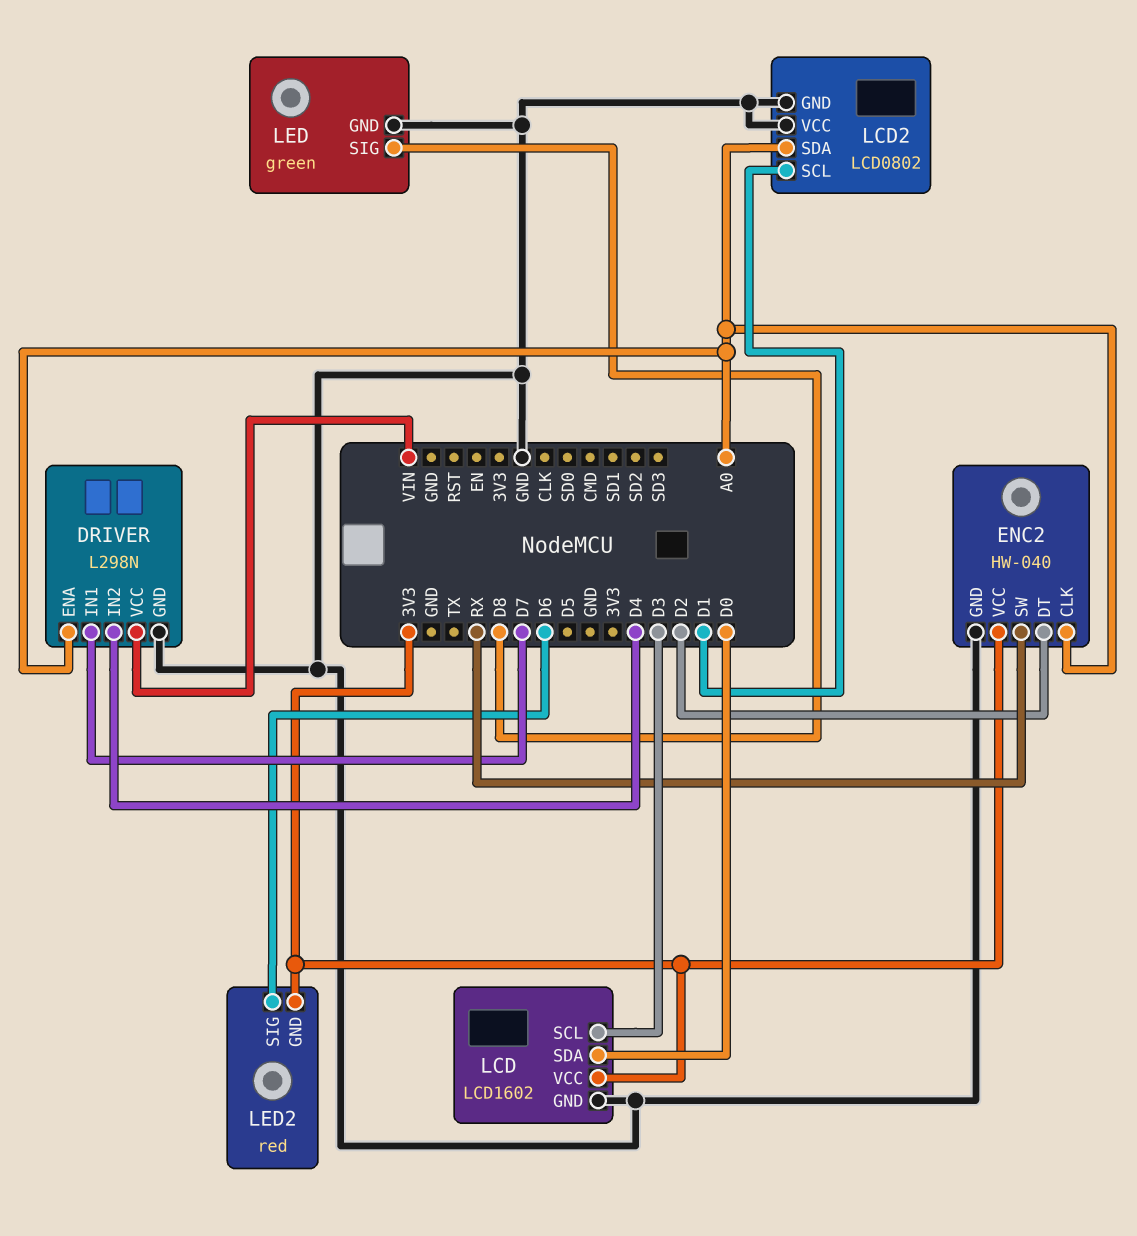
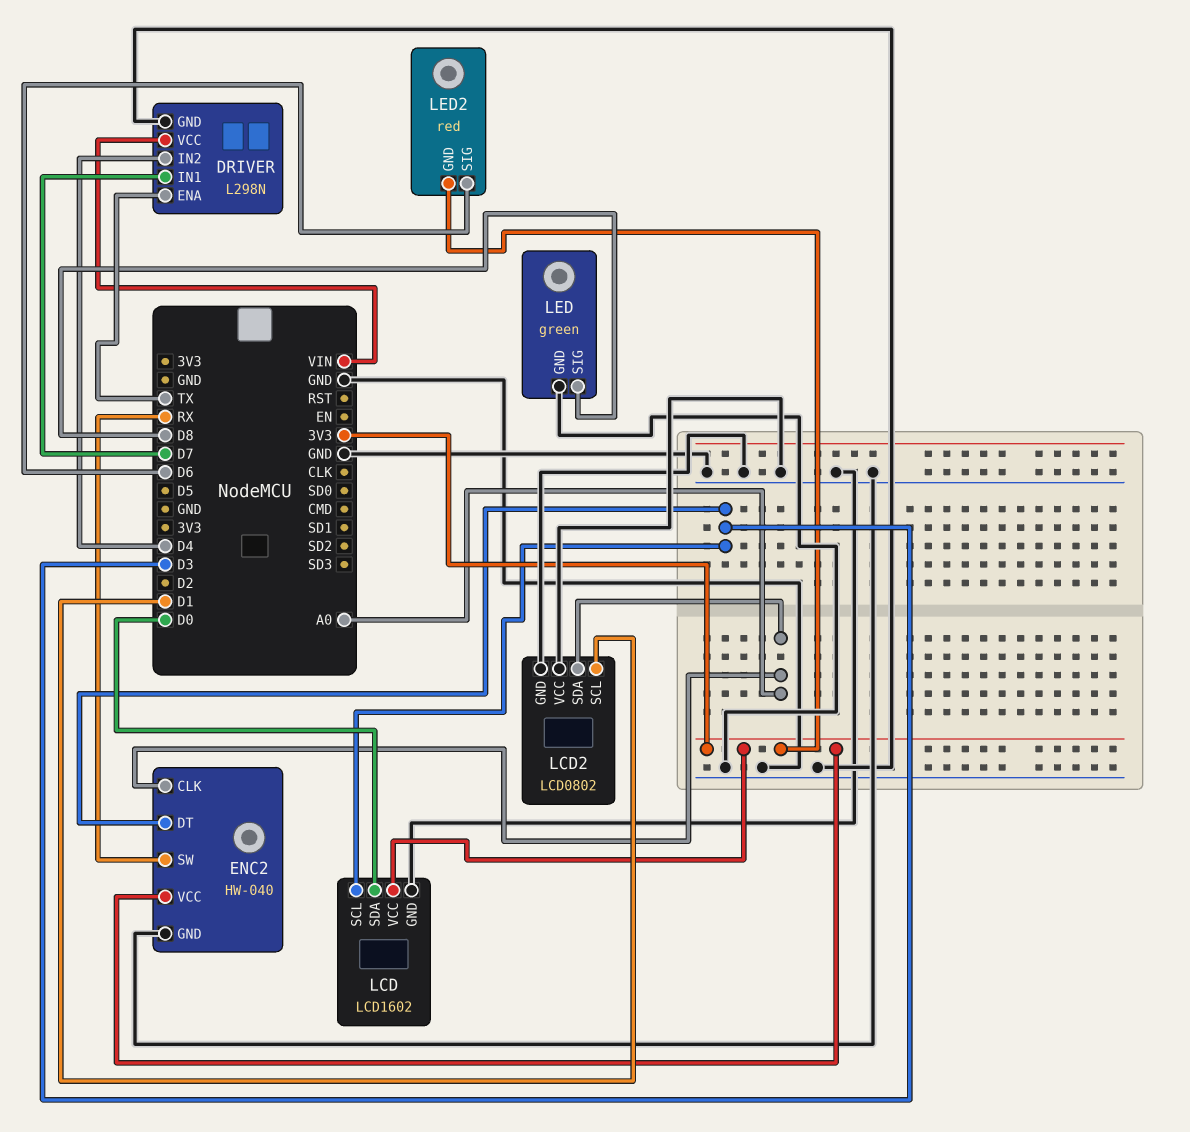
DRIVER pin ENA: A0 -> TX
ENC2 pin DT: D2 -> D3

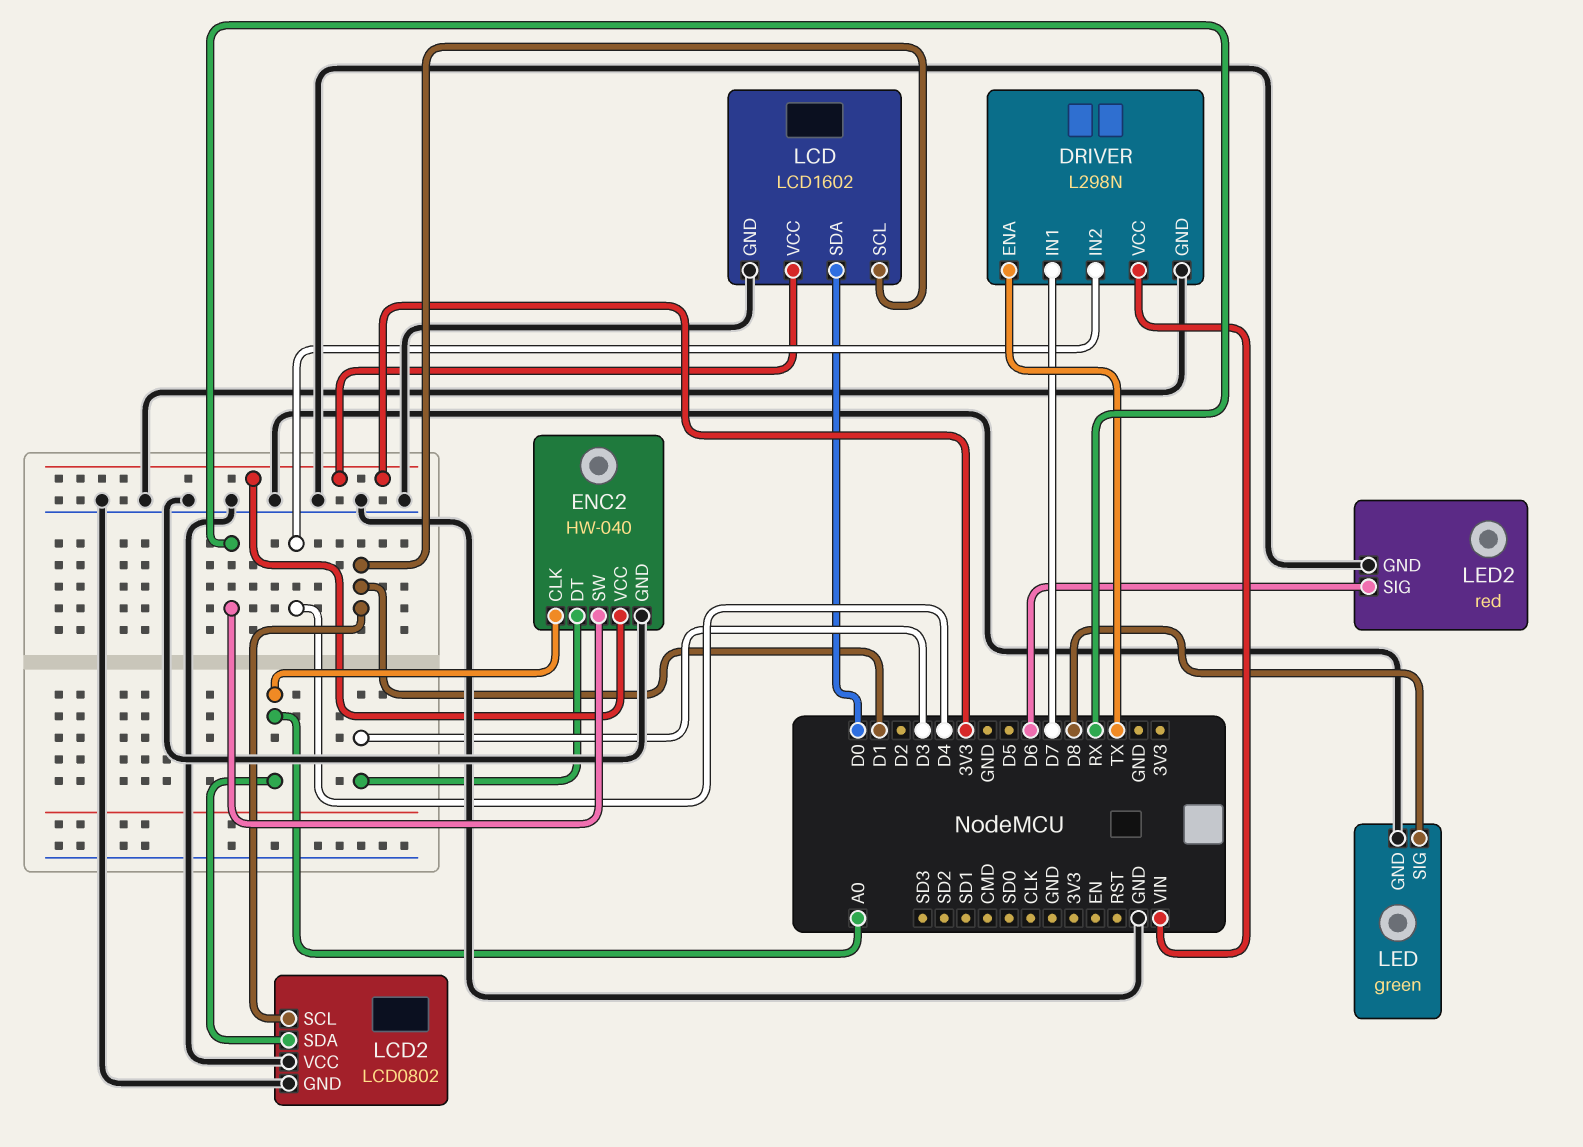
LCD pin SCL: D3 -> D1
LED2 pin GND: 3V3 -> GND

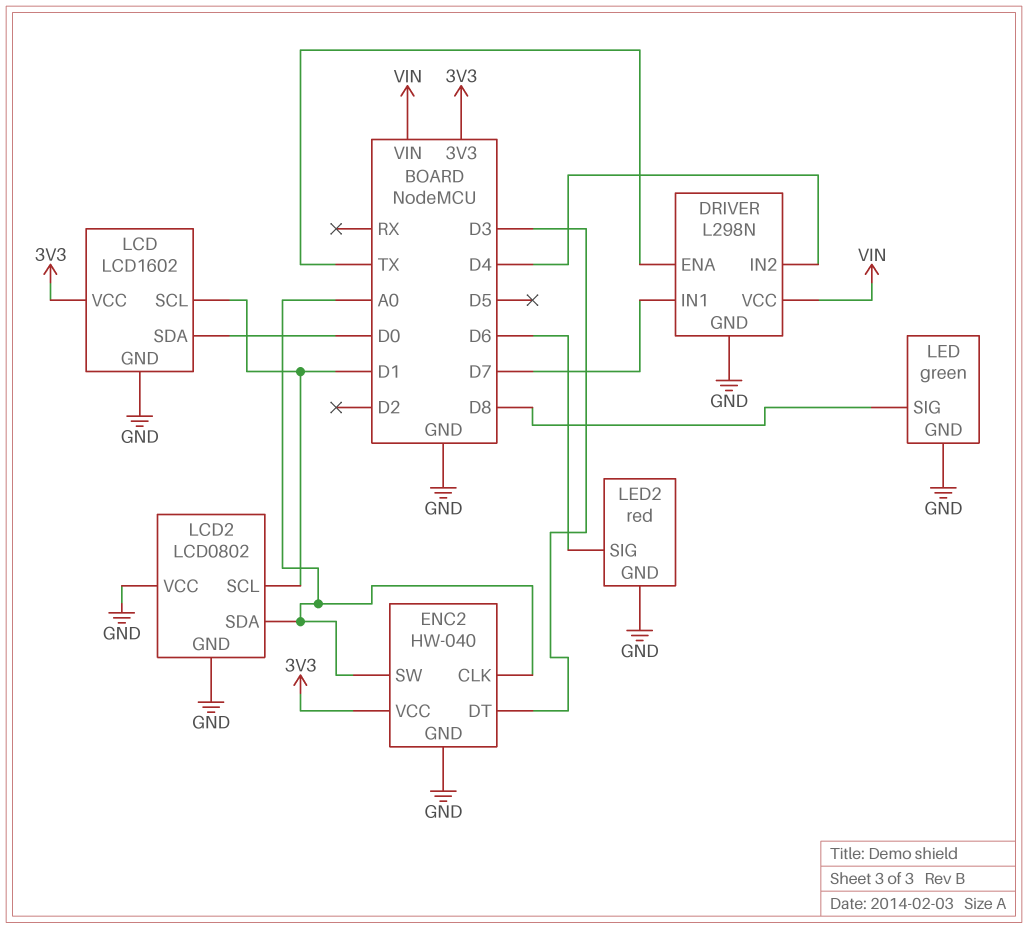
ENC2 pin SW: RX -> A0

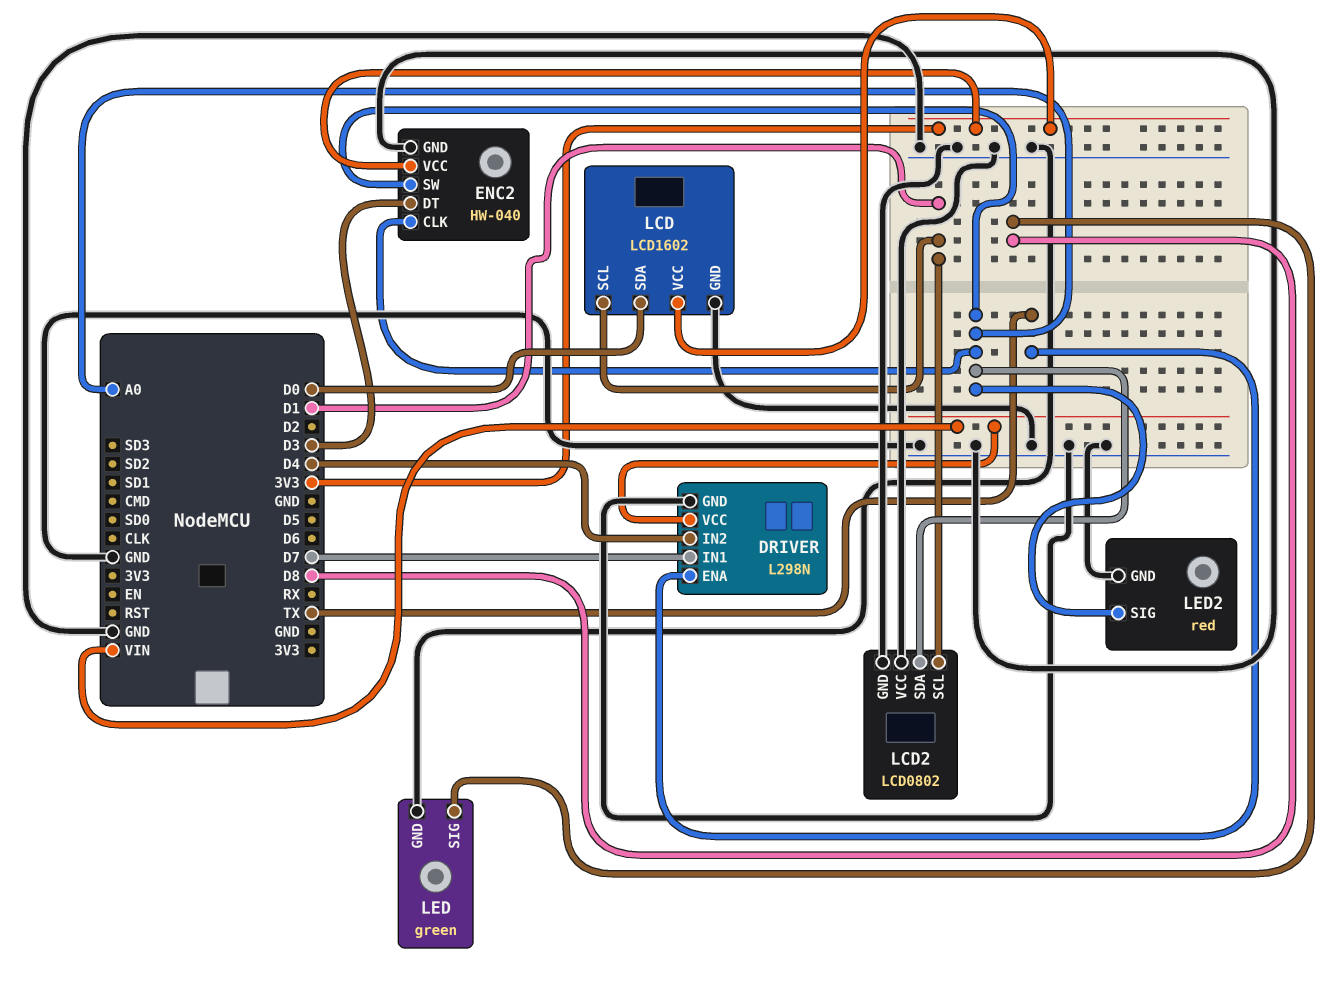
LED2 pin SIG: D6 -> A0

